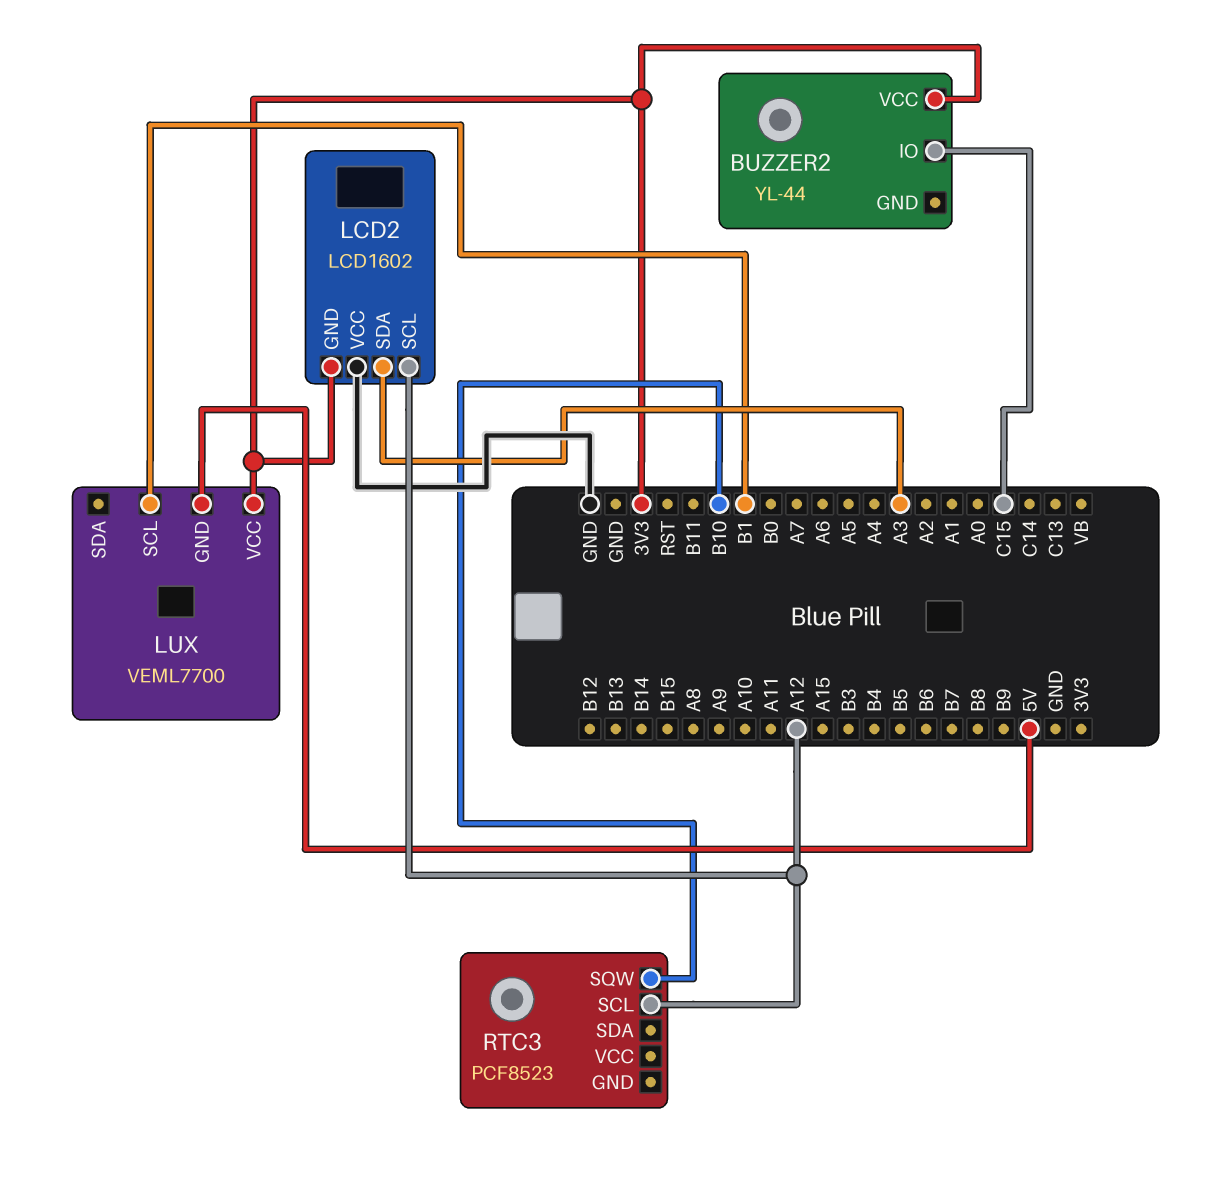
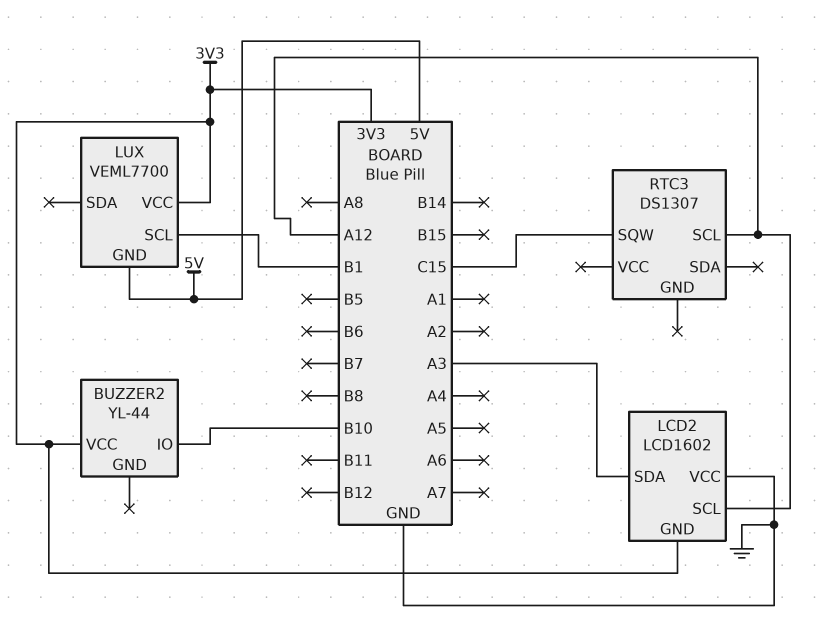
BUZZER2 pin IO: C15 -> B10
RTC3: PCF8523 -> DS1307
RTC3 pin SQW: B10 -> C15

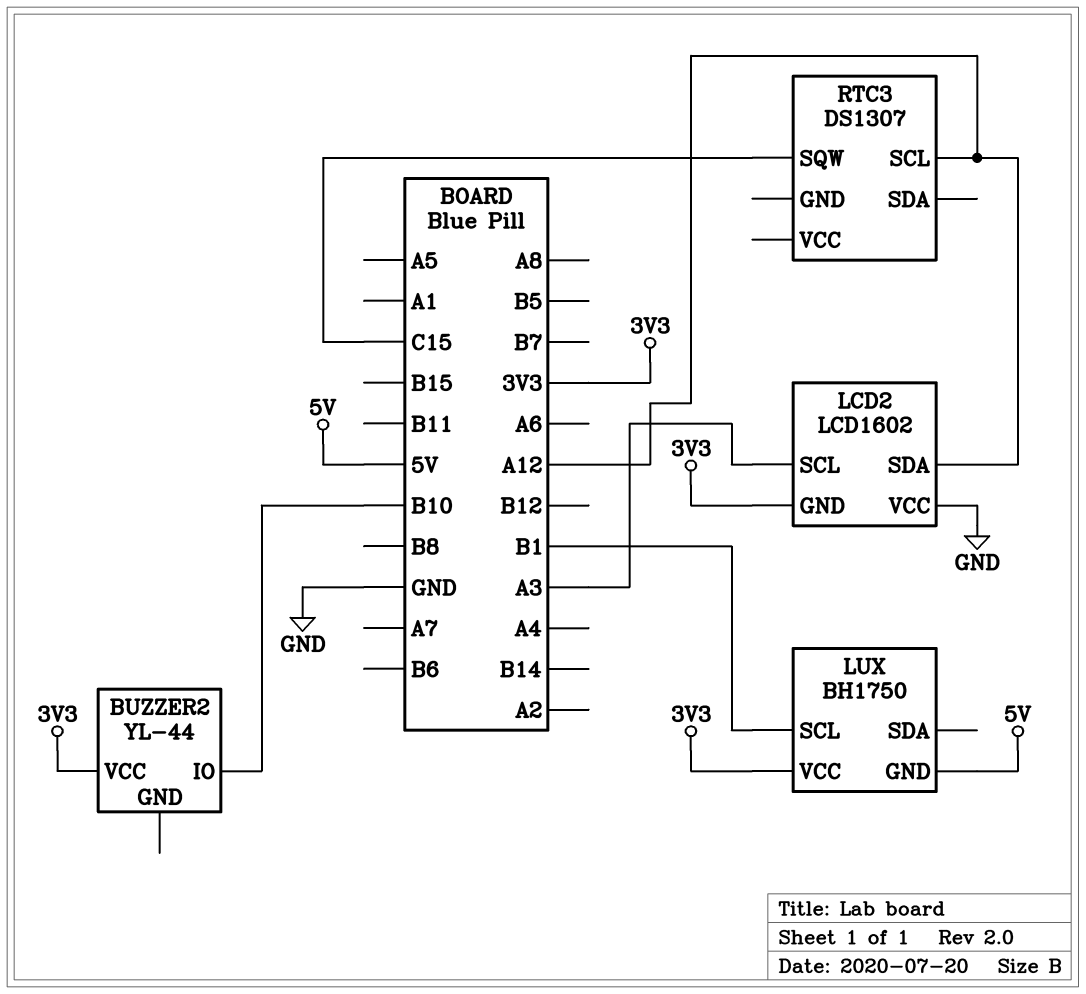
LCD2 pin SCL: A12 -> A3
LCD2 pin SDA: A3 -> A12
LUX: VEML7700 -> BH1750

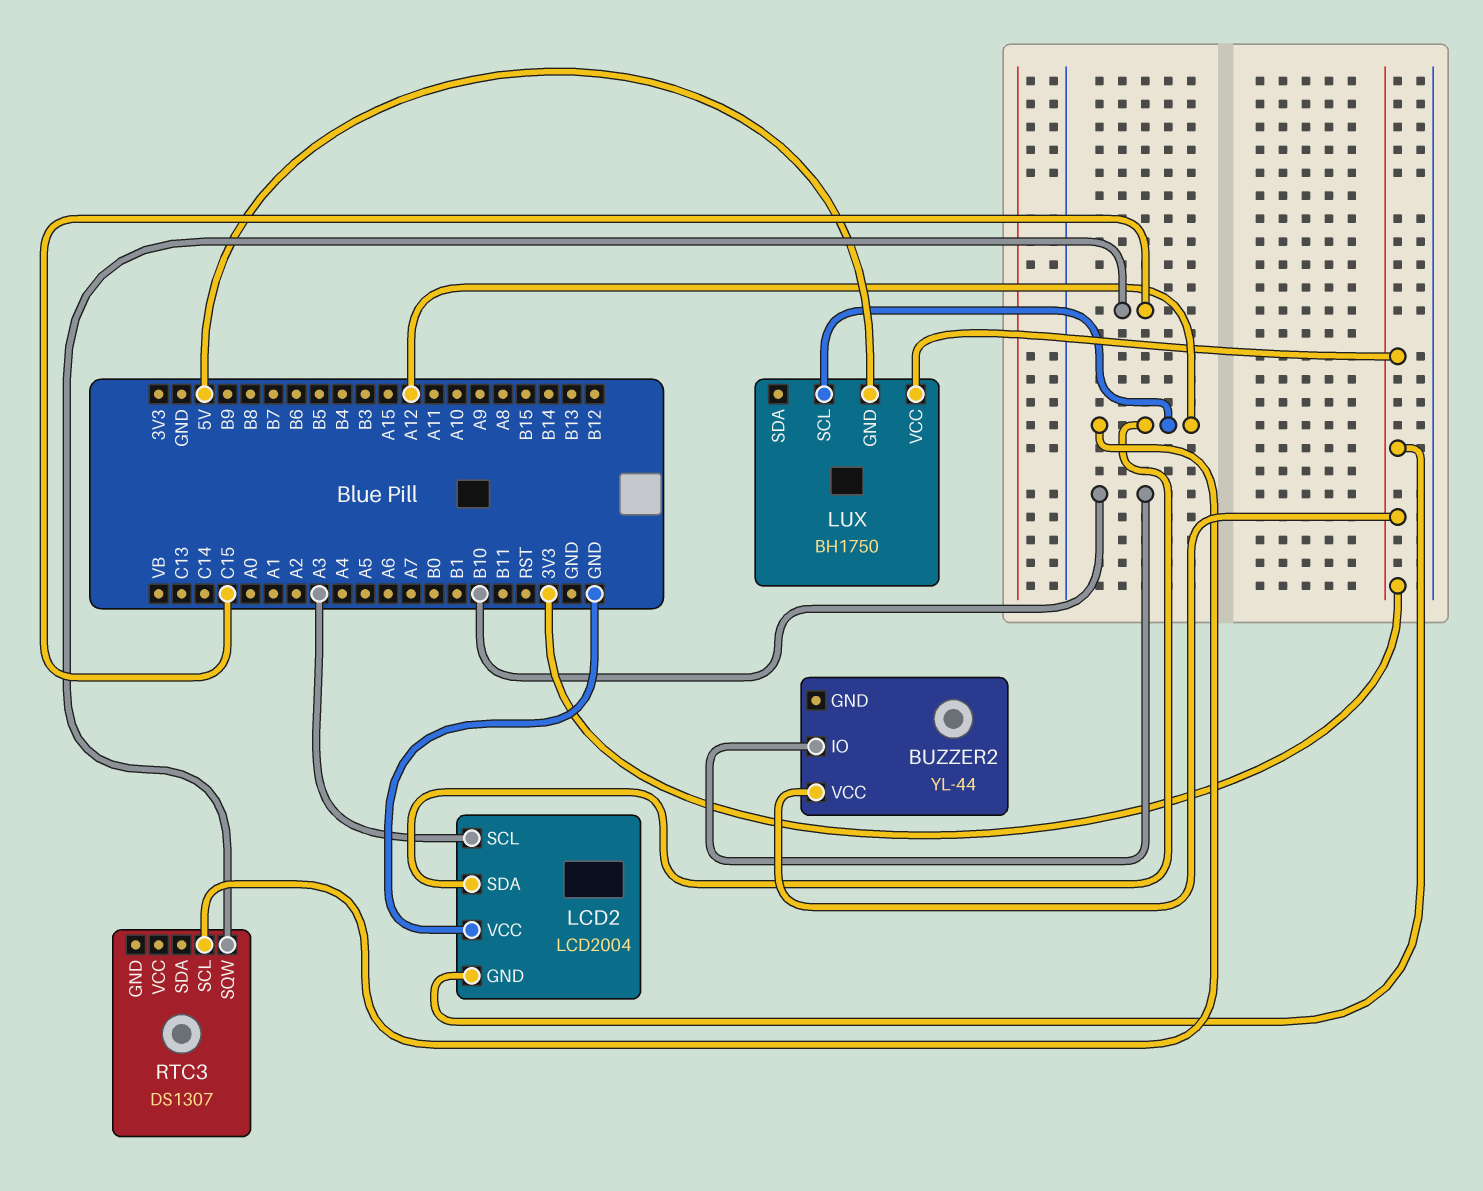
LCD2: LCD1602 -> LCD2004
LUX pin SCL: B1 -> A12

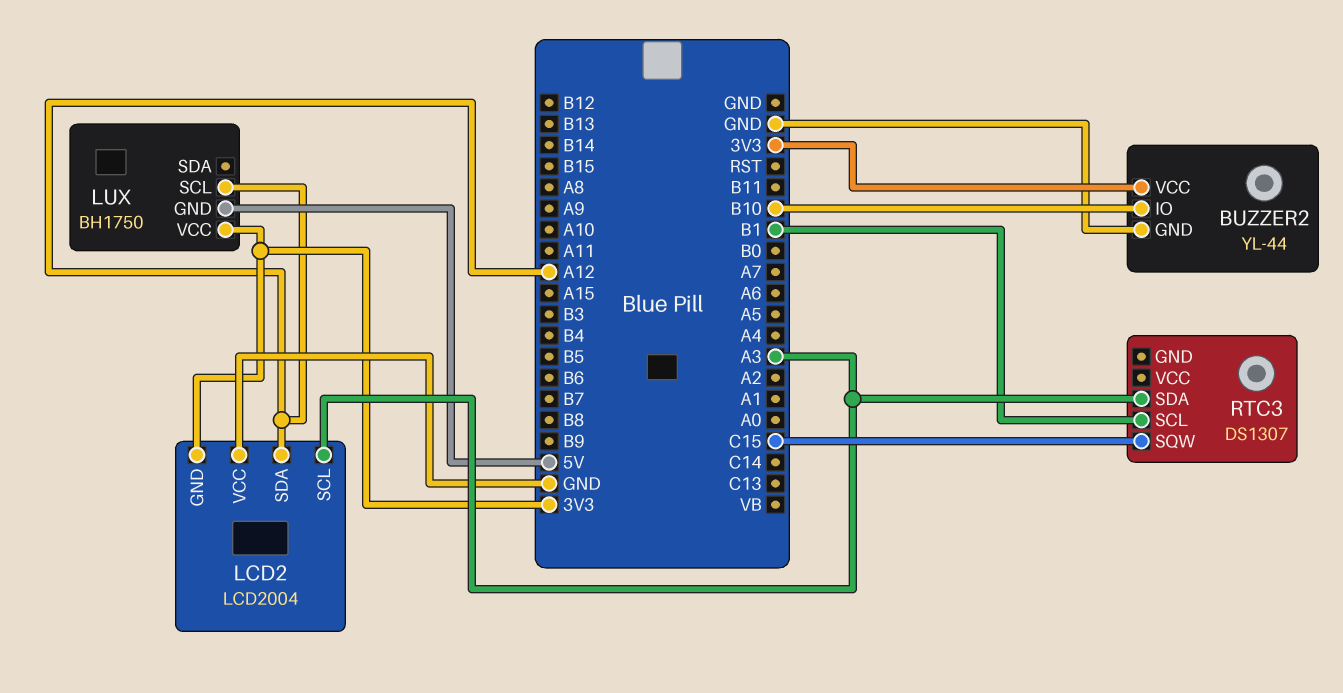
BUZZER2 pin GND: none -> GND
RTC3 pin SCL: A12 -> B1
RTC3 pin SDA: none -> A3

